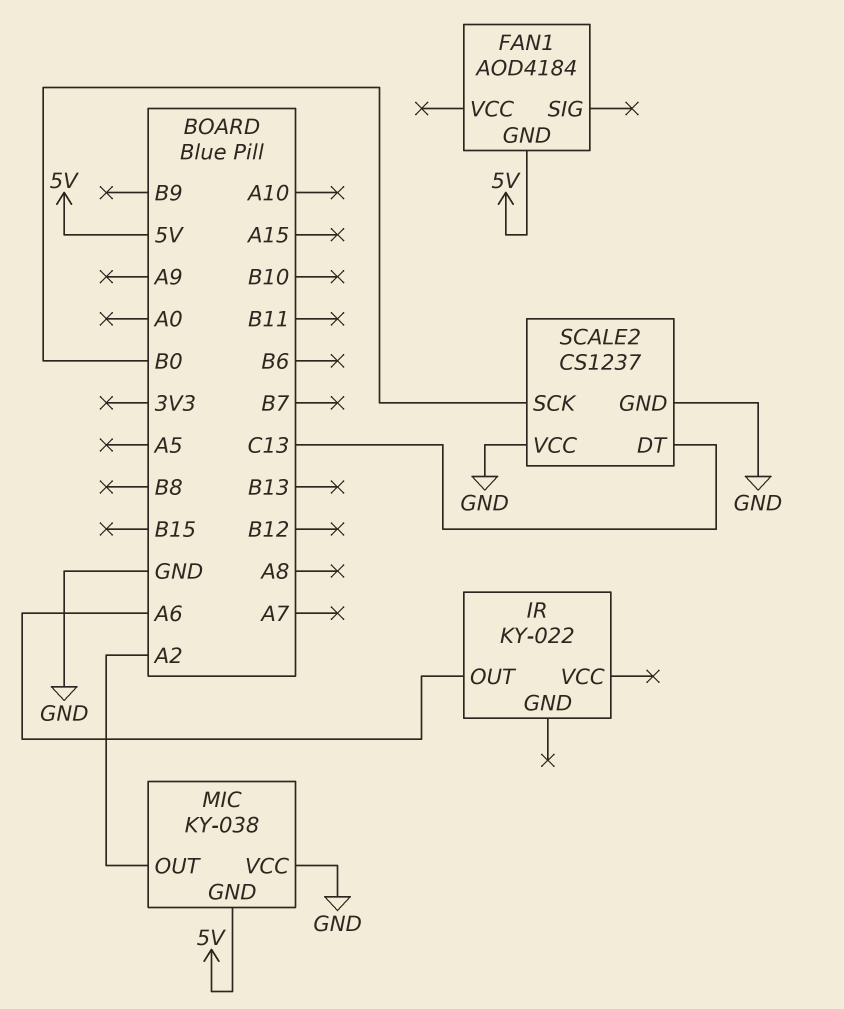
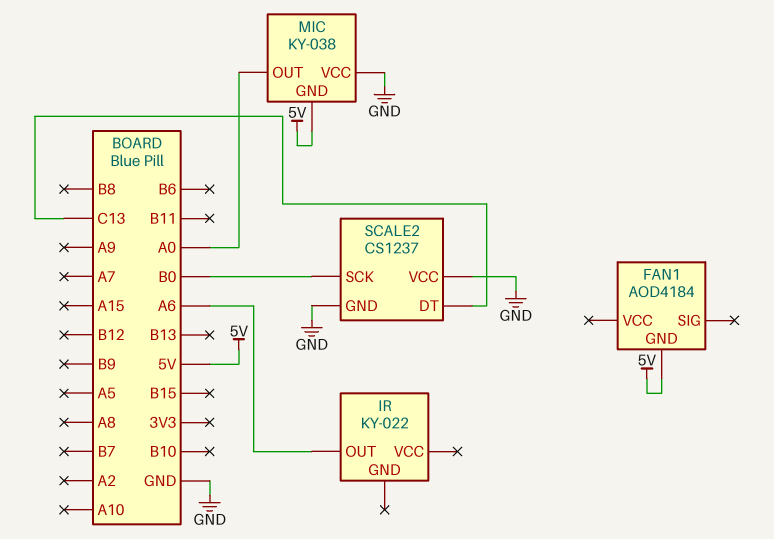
MIC pin OUT: A2 -> A0

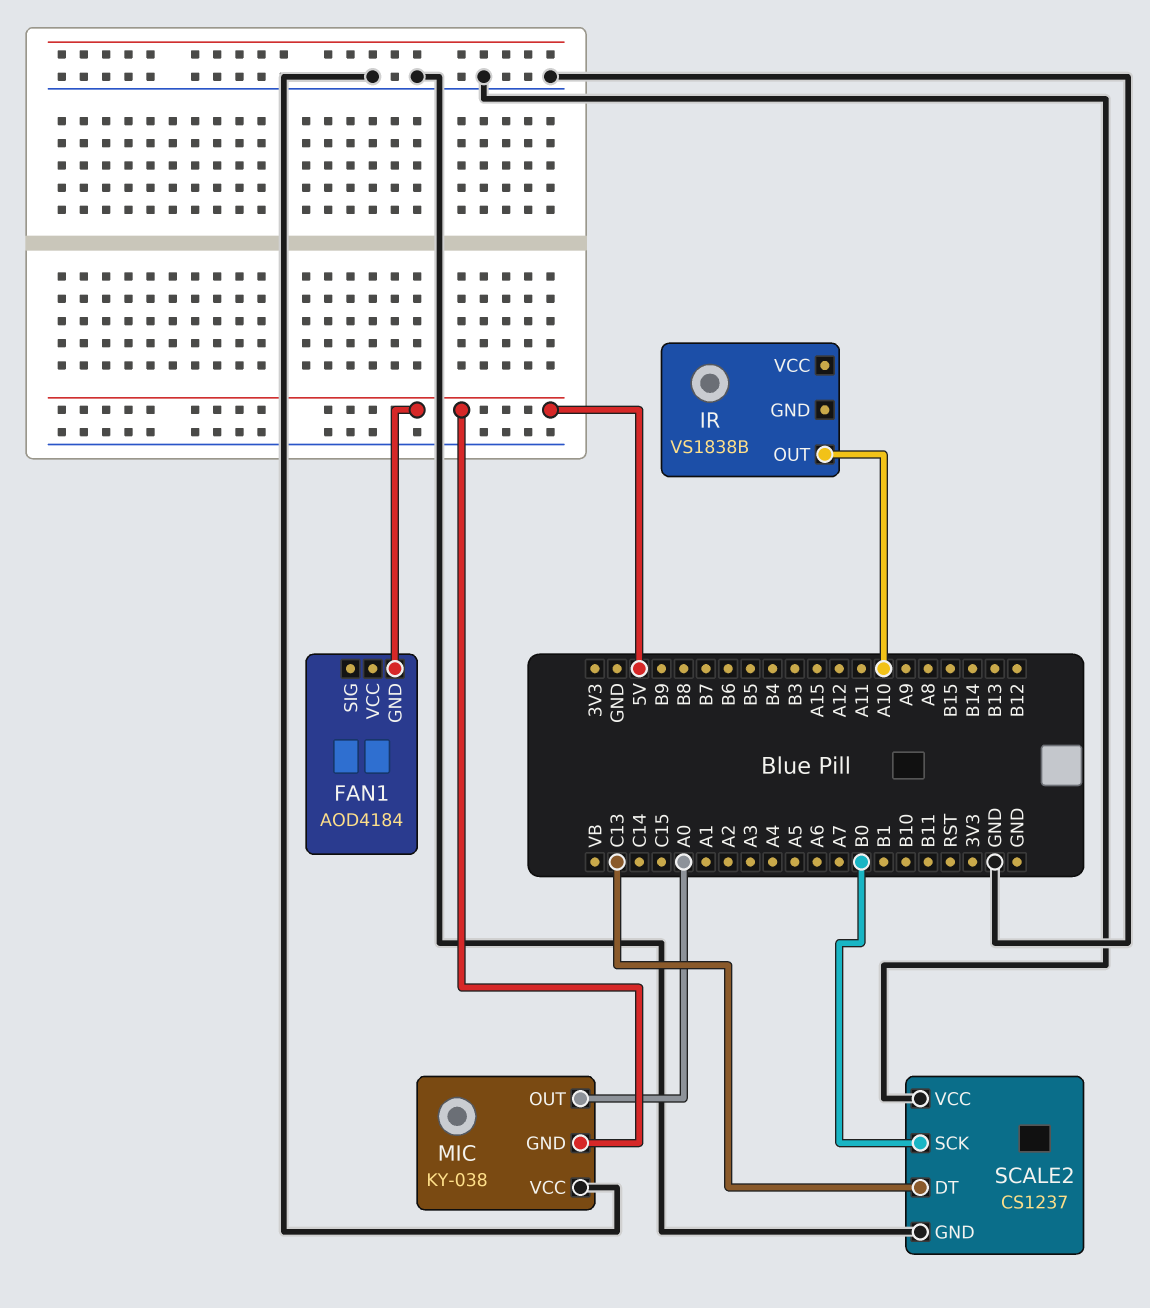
IR: KY-022 -> VS1838B
IR pin OUT: A6 -> A10

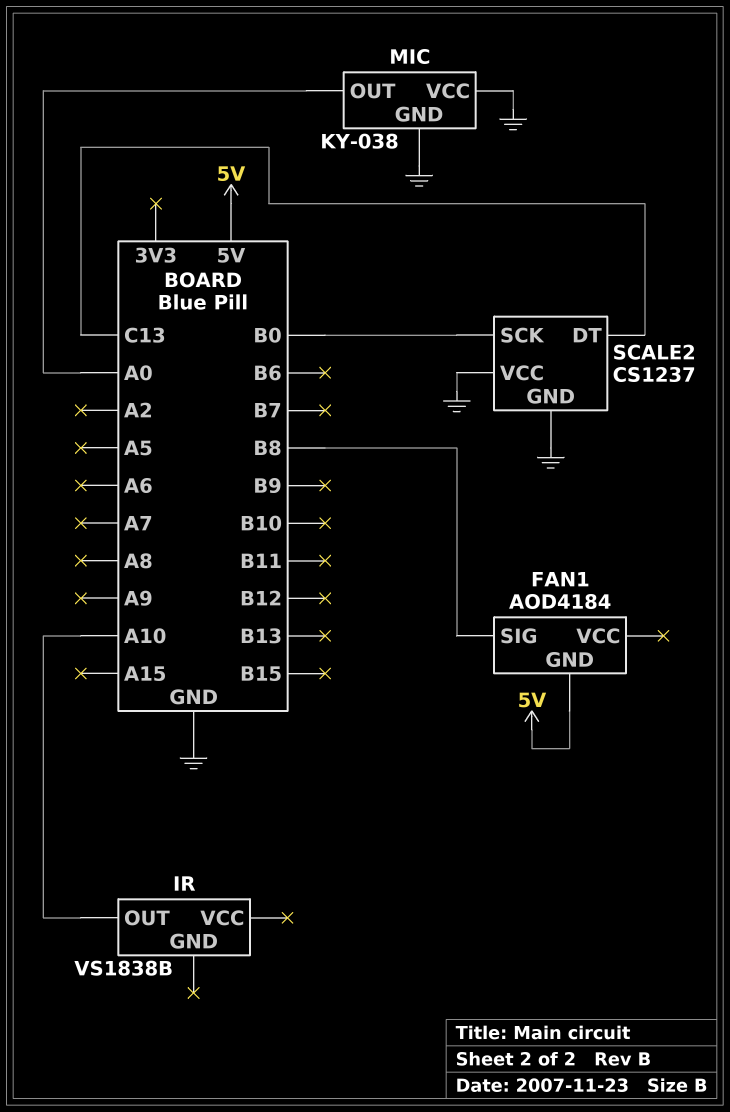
FAN1 pin SIG: none -> B8
MIC pin GND: 5V -> GND

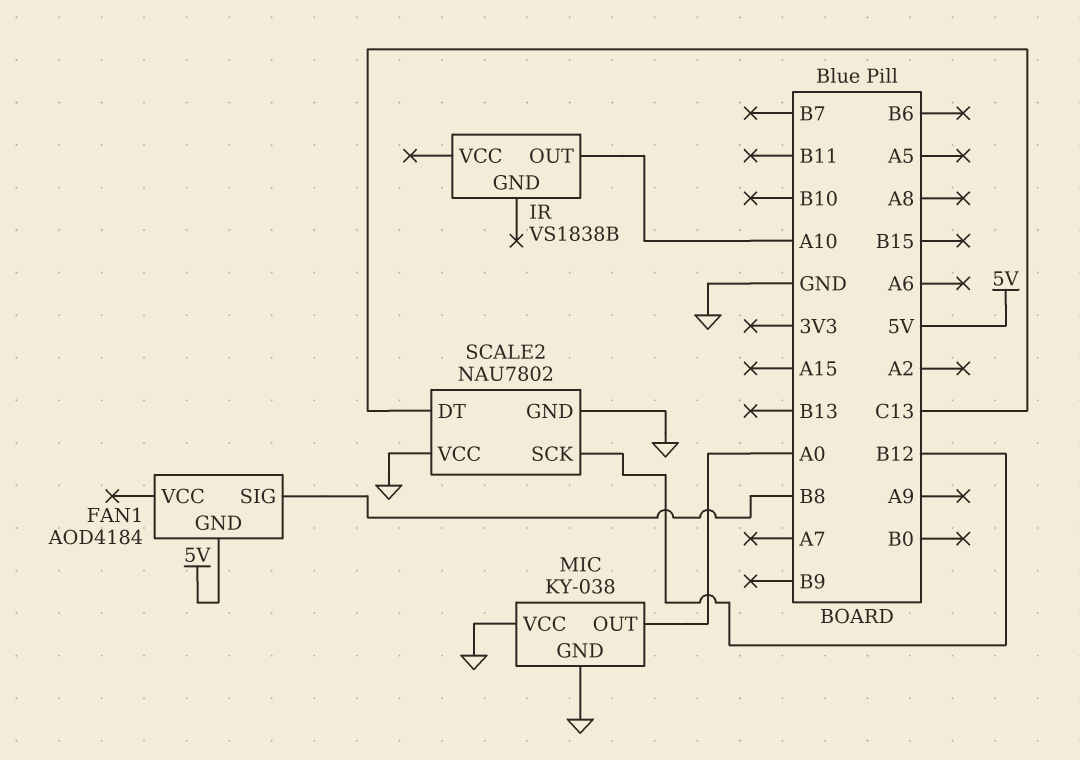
SCALE2: CS1237 -> NAU7802
SCALE2 pin SCK: B0 -> B12

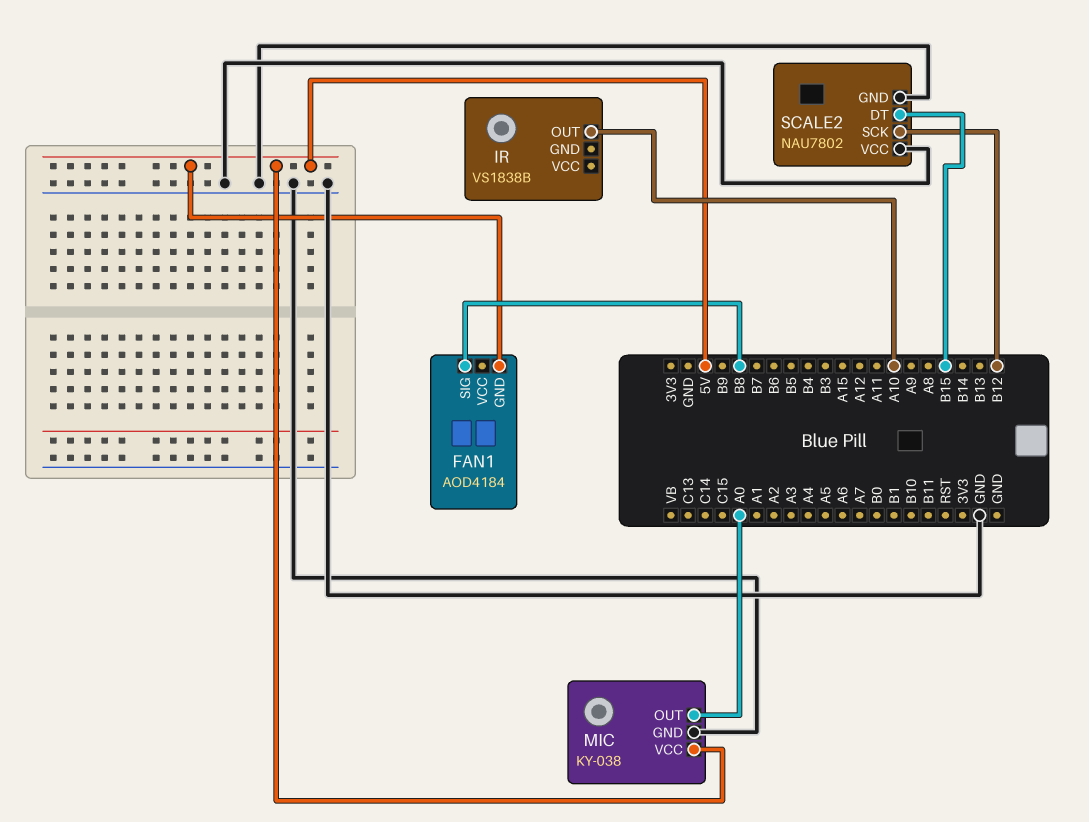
MIC pin VCC: GND -> 5V
SCALE2 pin DT: C13 -> B15

